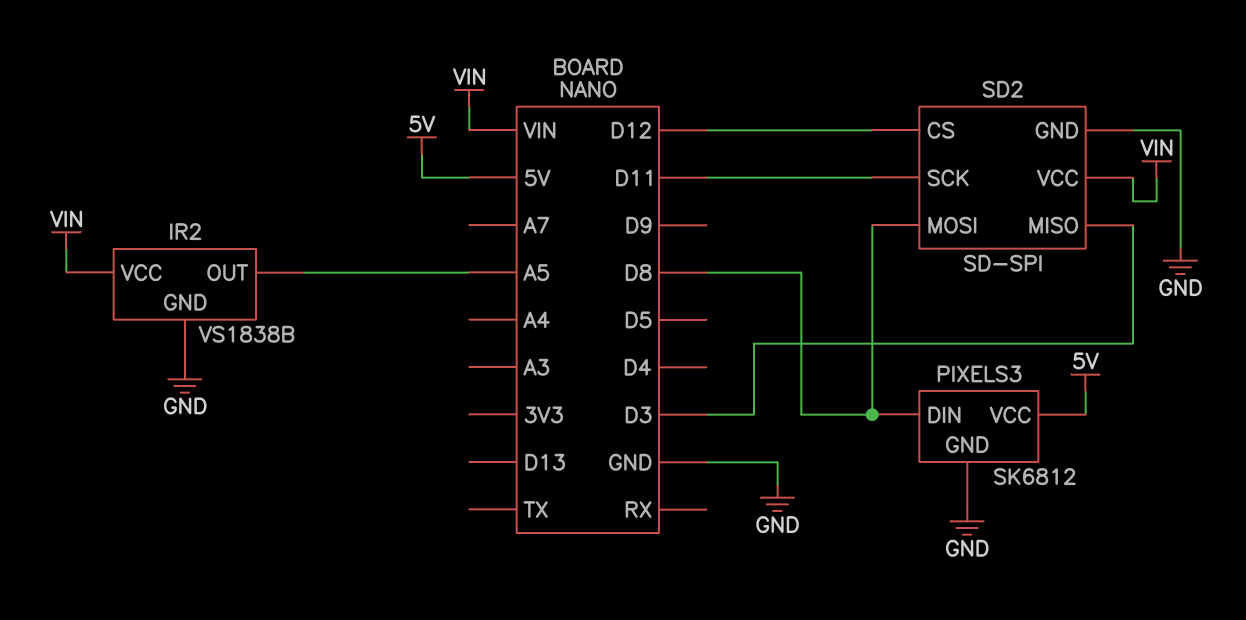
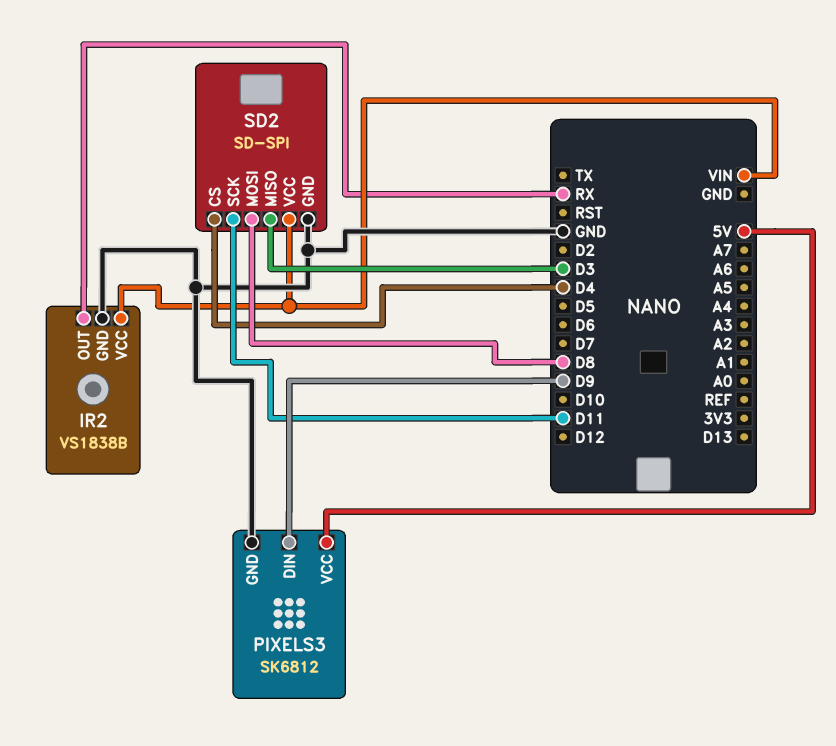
IR2 pin OUT: A5 -> RX
PIXELS3 pin DIN: D8 -> D9
SD2 pin CS: D12 -> D4

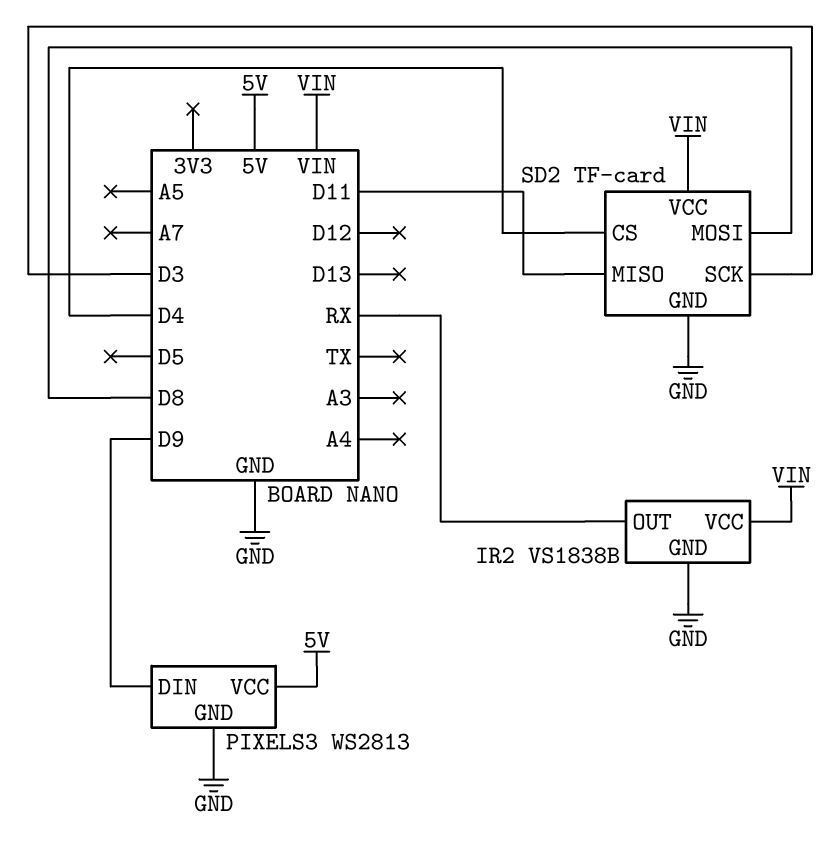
PIXELS3: SK6812 -> WS2813
SD2: SD-SPI -> TF-card
SD2 pin MISO: D3 -> D11
SD2 pin SCK: D11 -> D3

